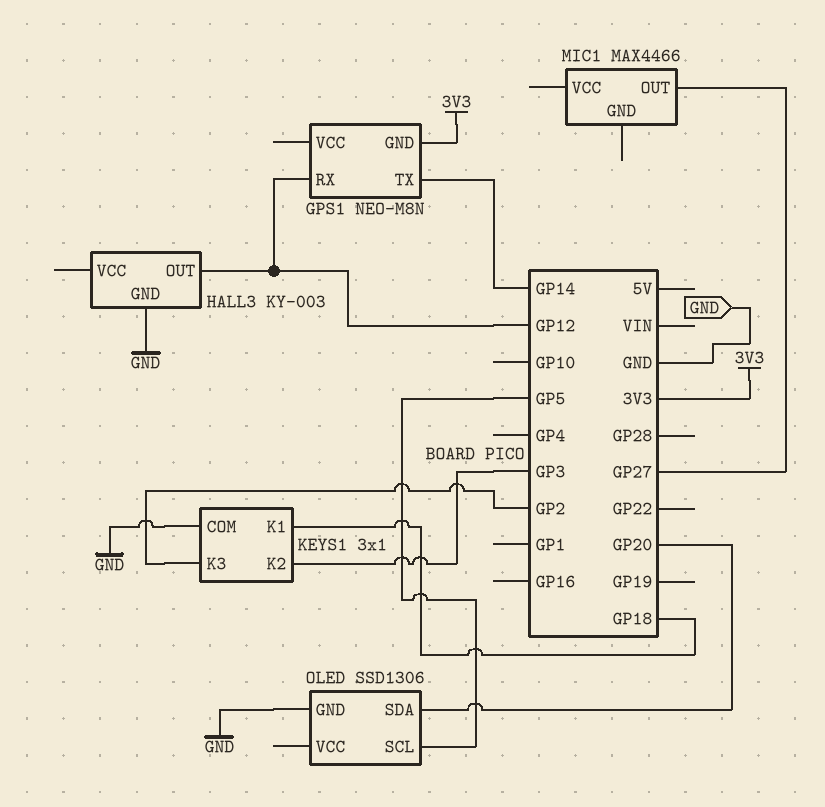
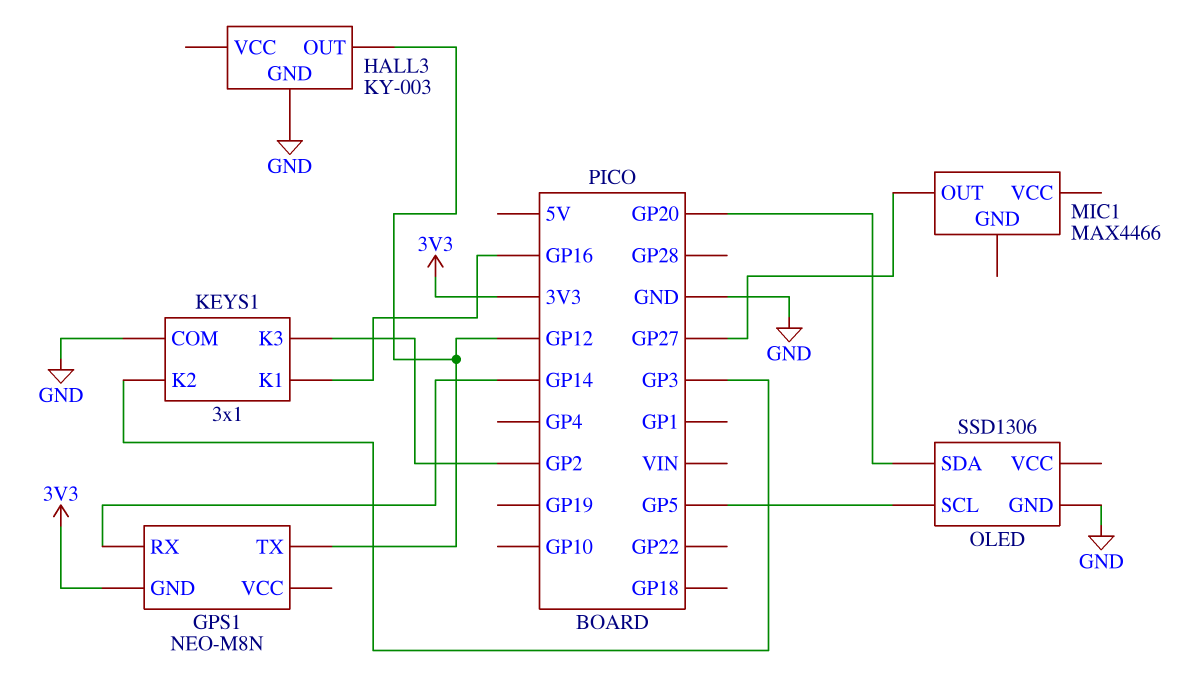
GPS1 pin RX: GP12 -> GP14
GPS1 pin TX: GP14 -> GP12
KEYS1 pin K1: GP18 -> GP16

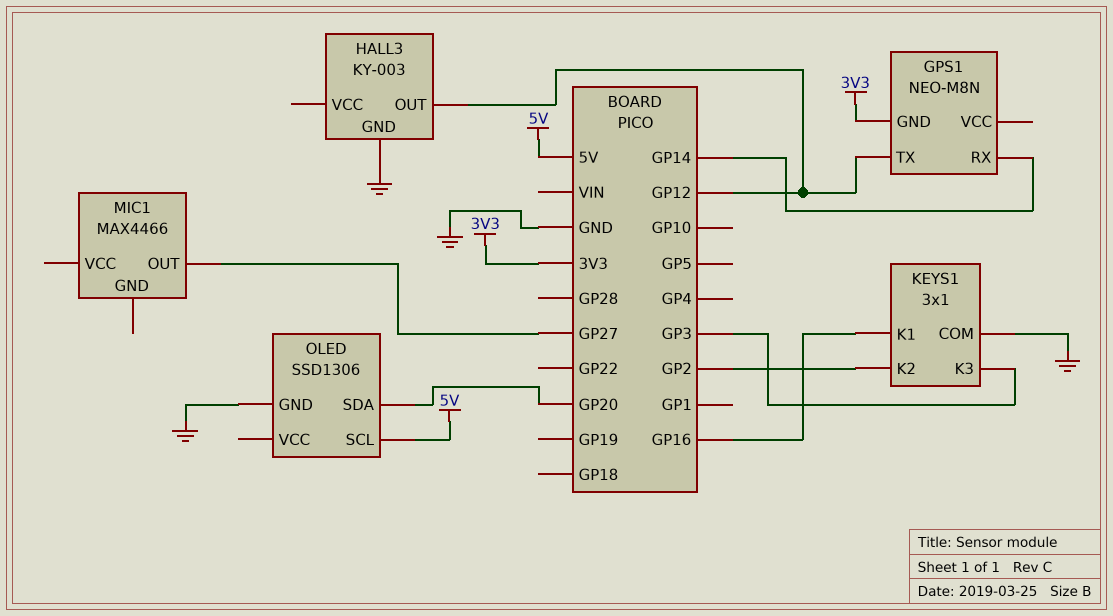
KEYS1 pin K2: GP3 -> GP2
KEYS1 pin K3: GP2 -> GP3
OLED pin SCL: GP5 -> 5V

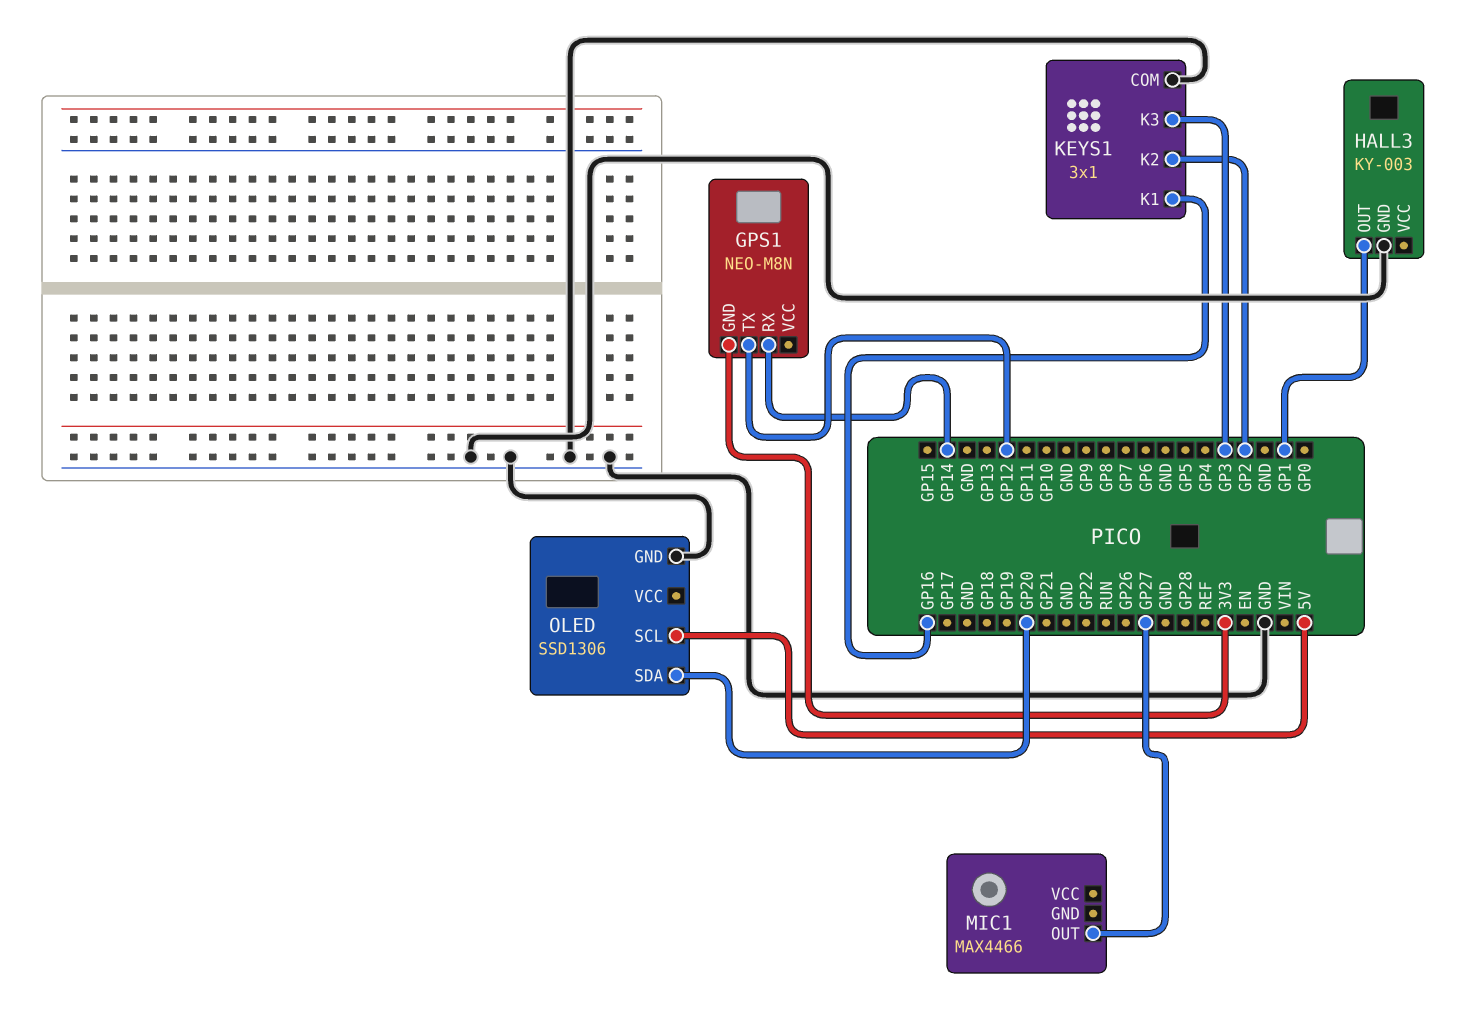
HALL3 pin OUT: GP12 -> GP1

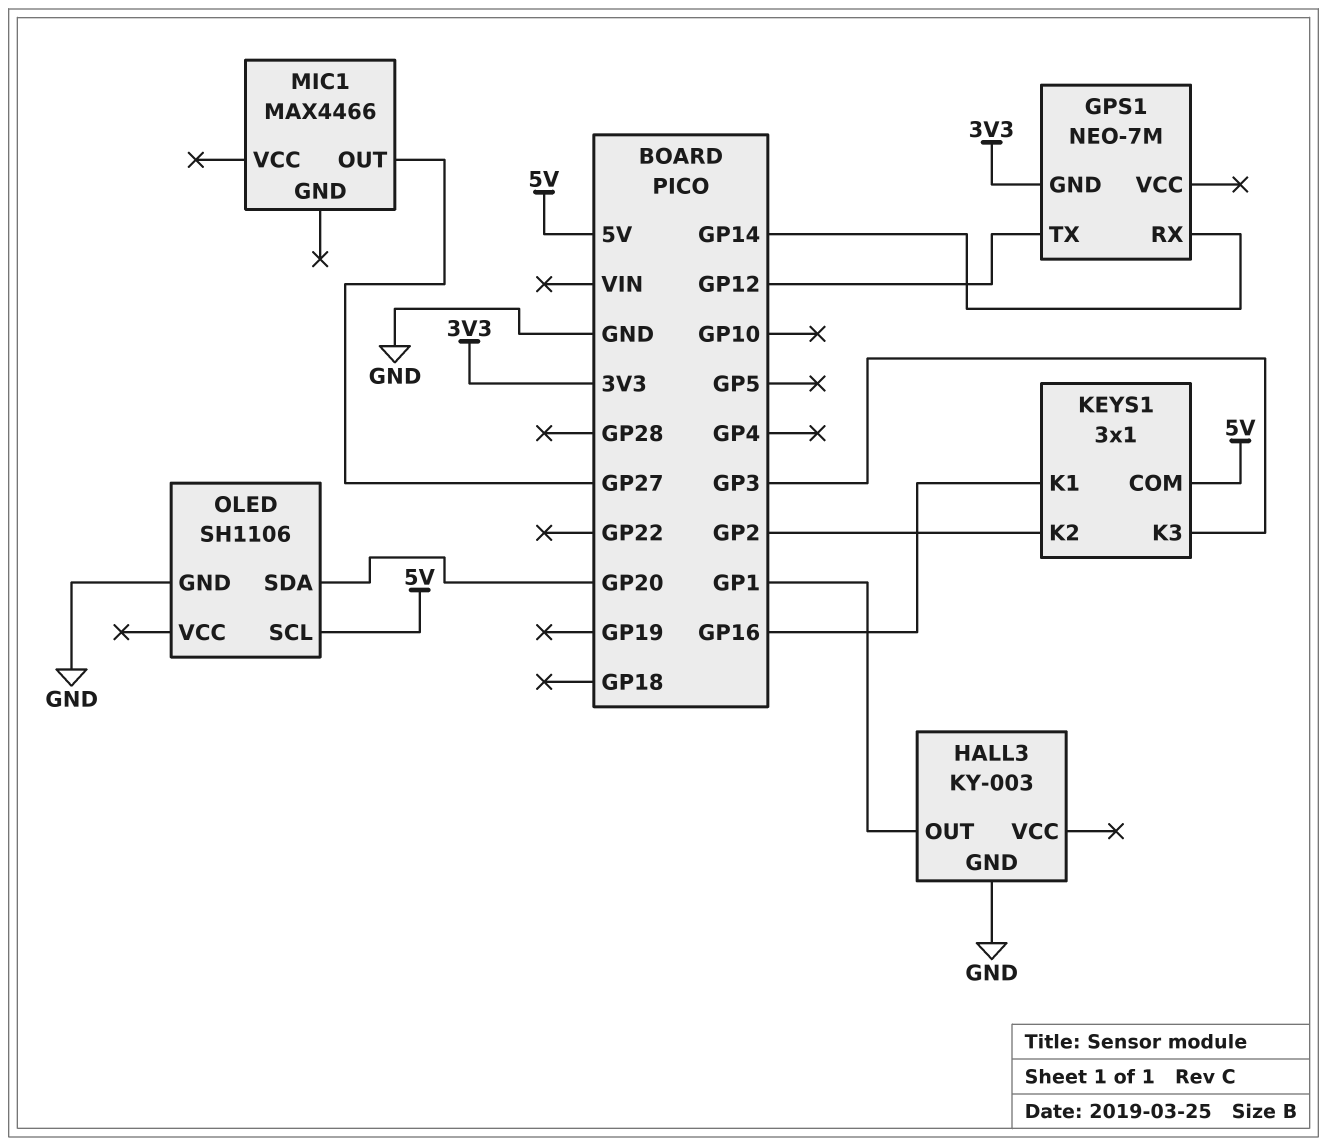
GPS1: NEO-M8N -> NEO-7M
KEYS1 pin COM: GND -> 5V
OLED: SSD1306 -> SH1106

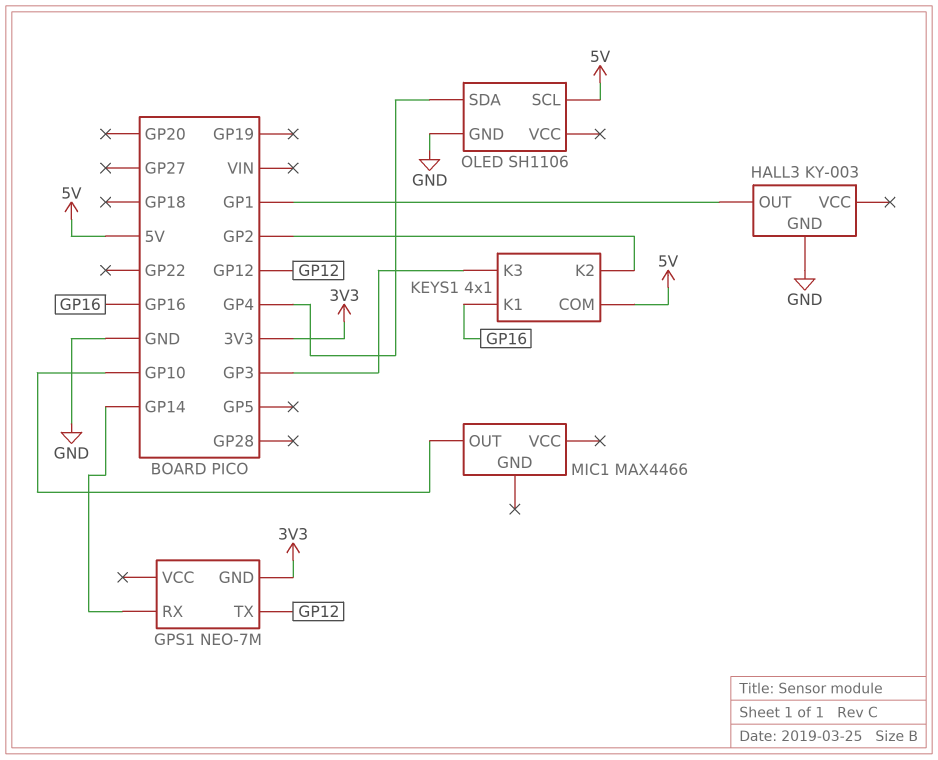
KEYS1: 3x1 -> 4x1
MIC1 pin OUT: GP27 -> GP10
OLED pin SDA: GP20 -> GP4

